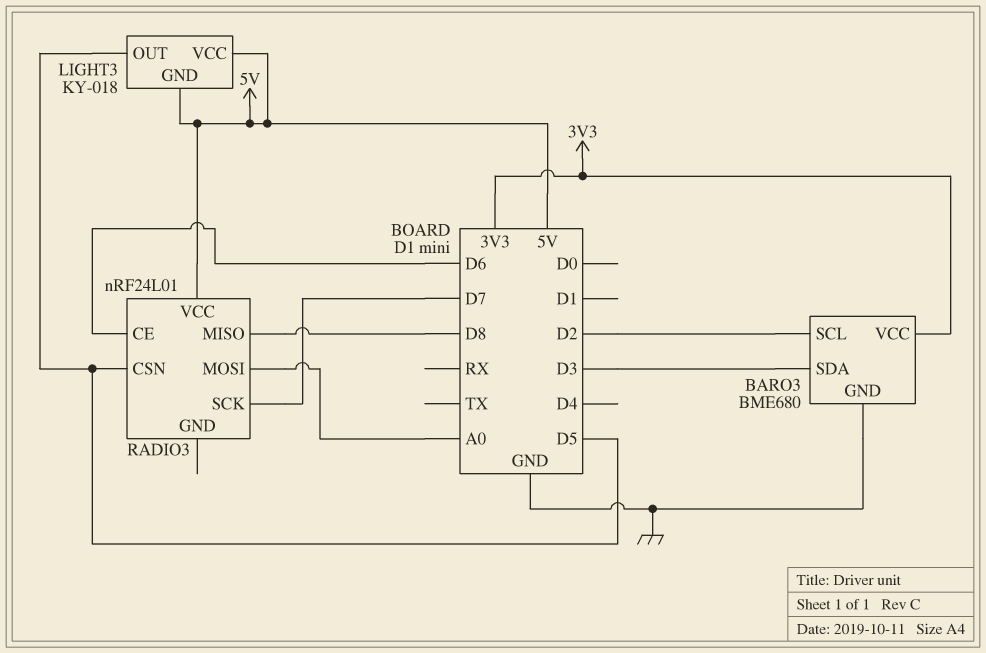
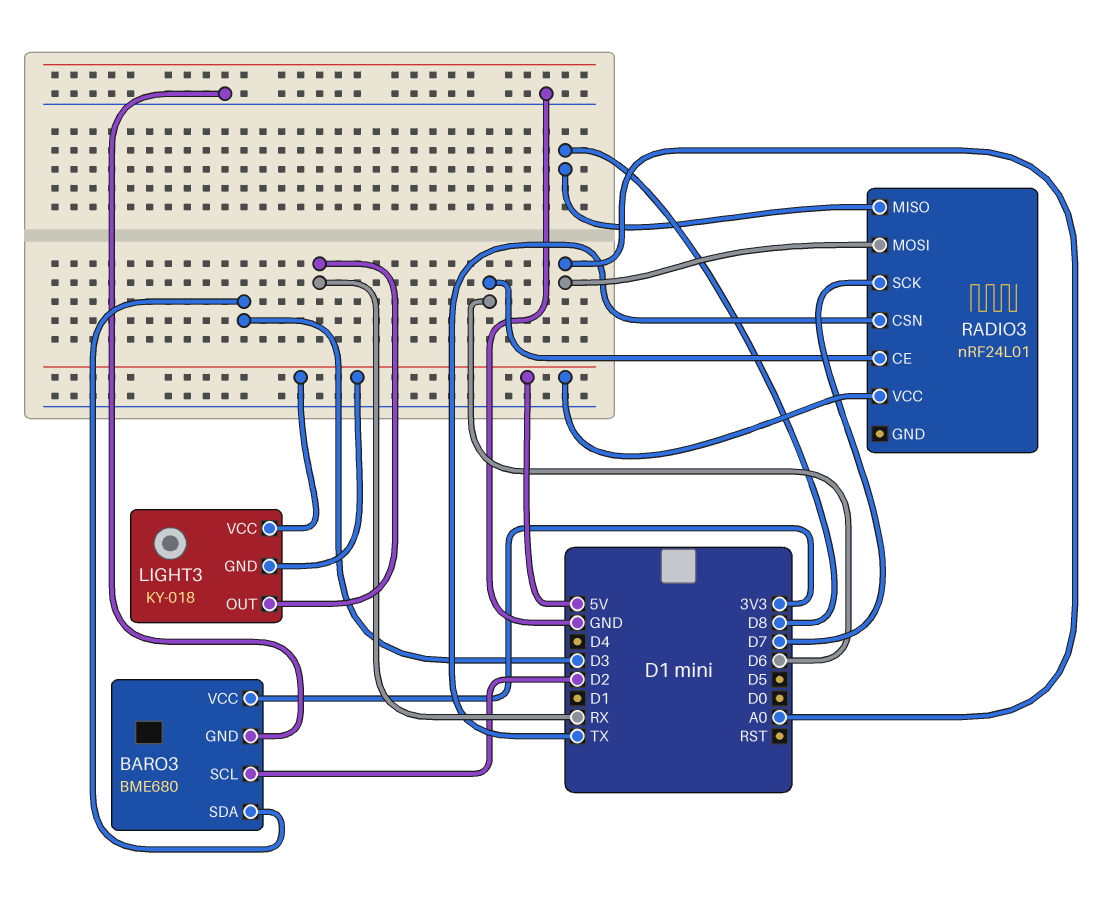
LIGHT3 pin OUT: D5 -> RX
RADIO3 pin CSN: D5 -> TX

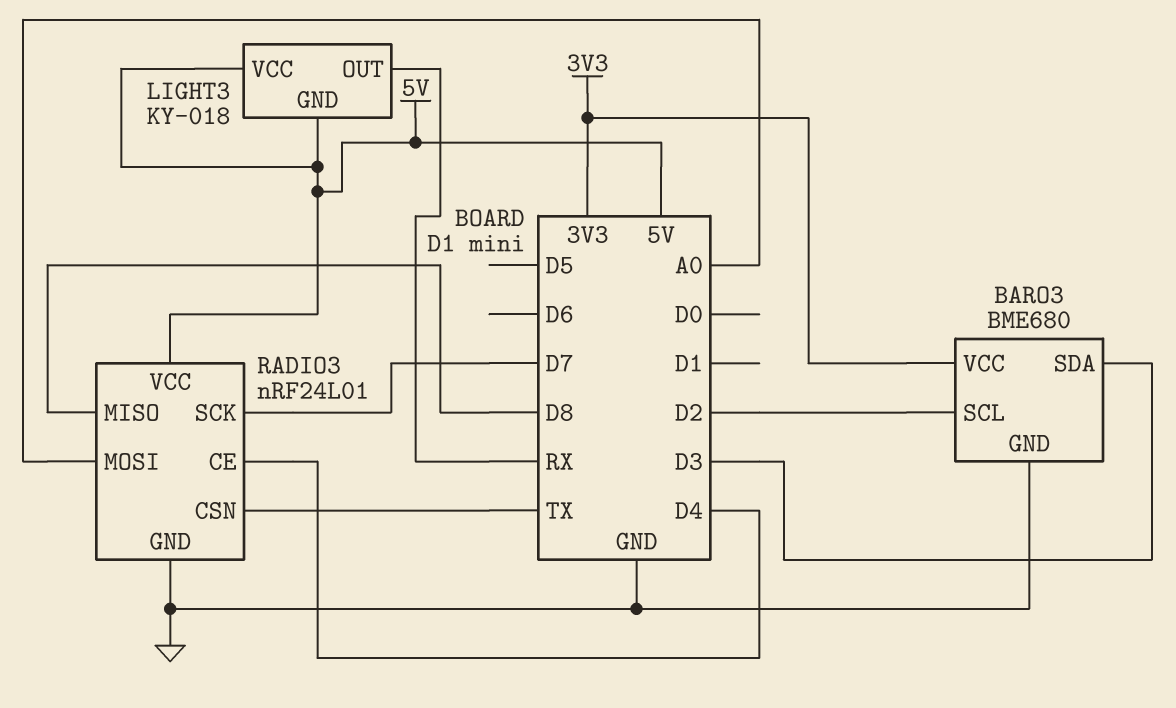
RADIO3 pin CE: D6 -> D4
RADIO3 pin GND: none -> GND

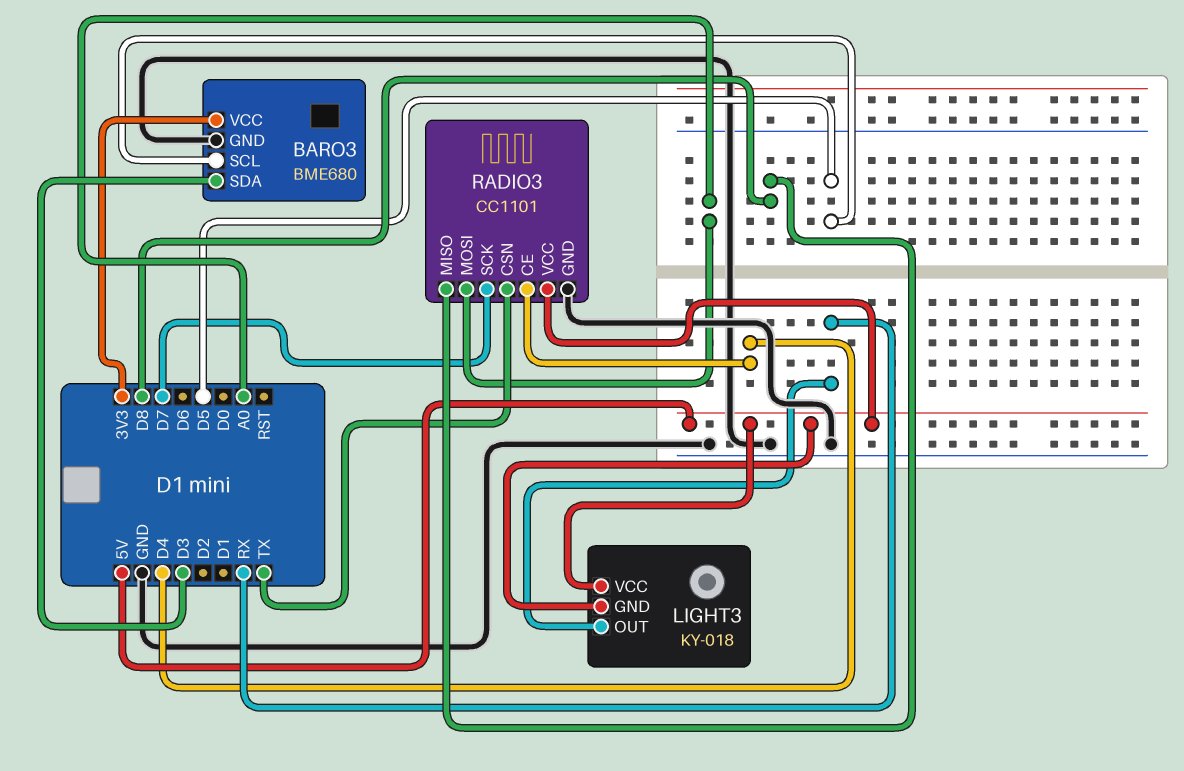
BARO3 pin SCL: D2 -> D5
RADIO3: nRF24L01 -> CC1101

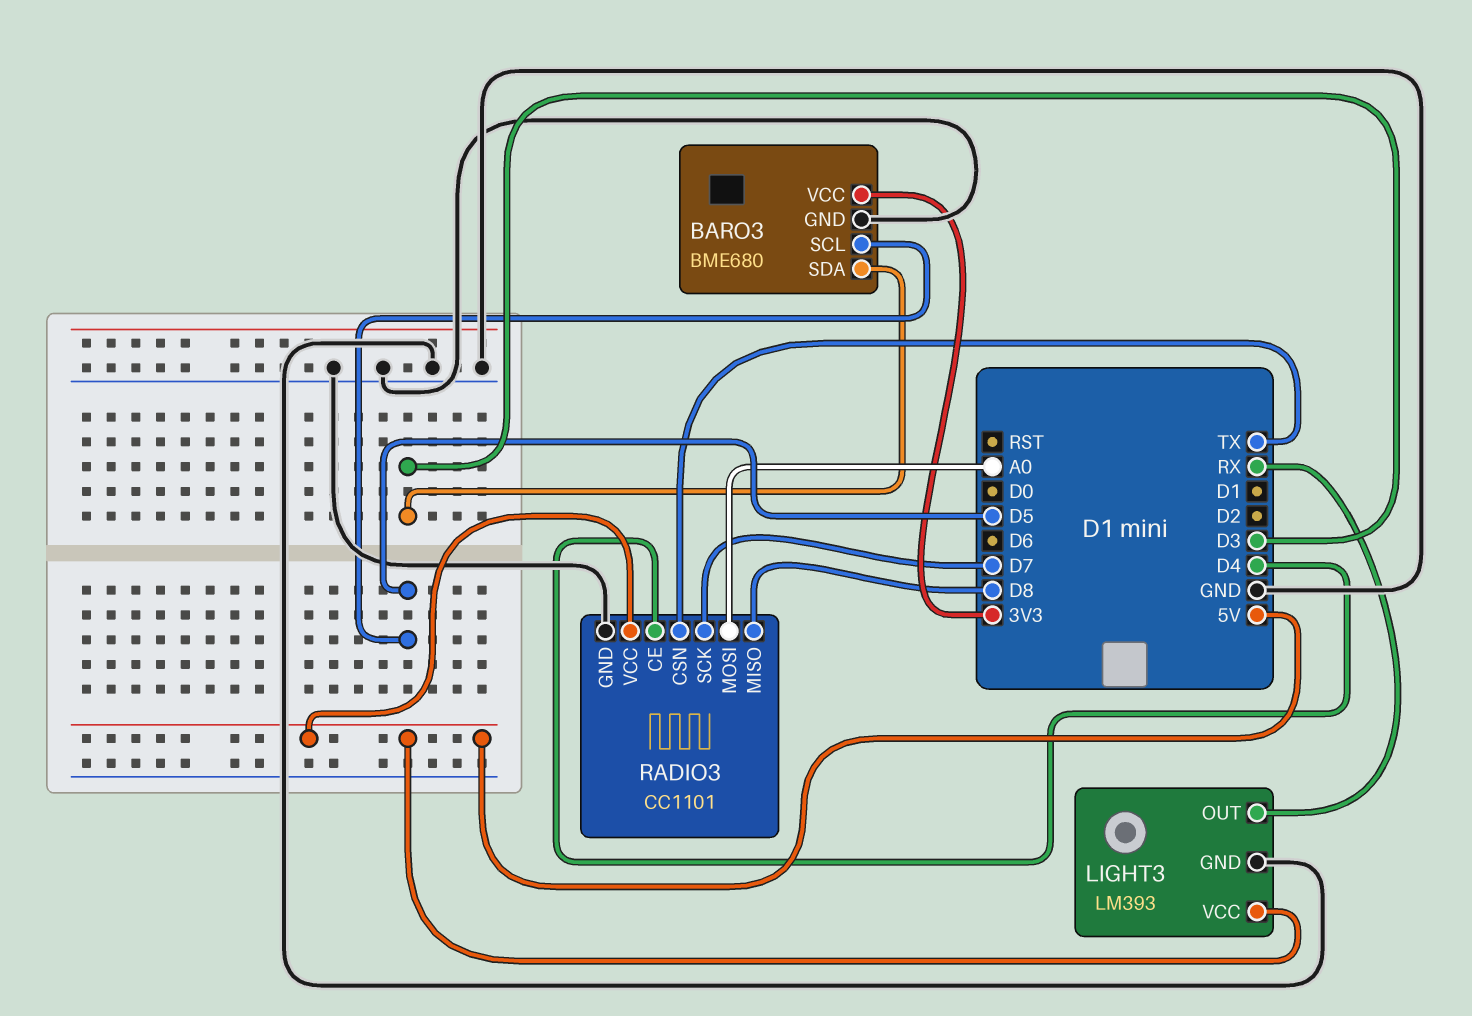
LIGHT3: KY-018 -> LM393
LIGHT3 pin GND: 5V -> GND

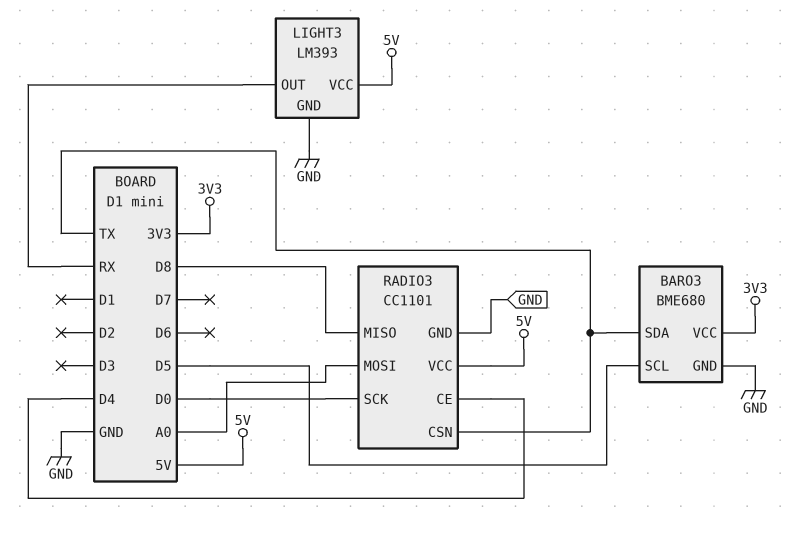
BARO3 pin SDA: D3 -> TX
RADIO3 pin SCK: D7 -> D0

